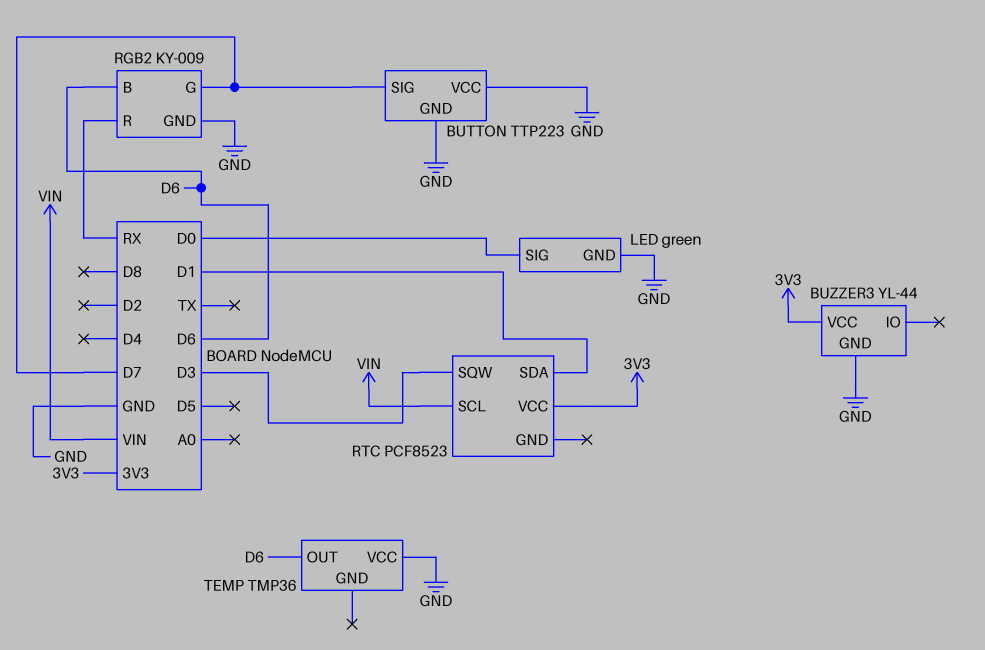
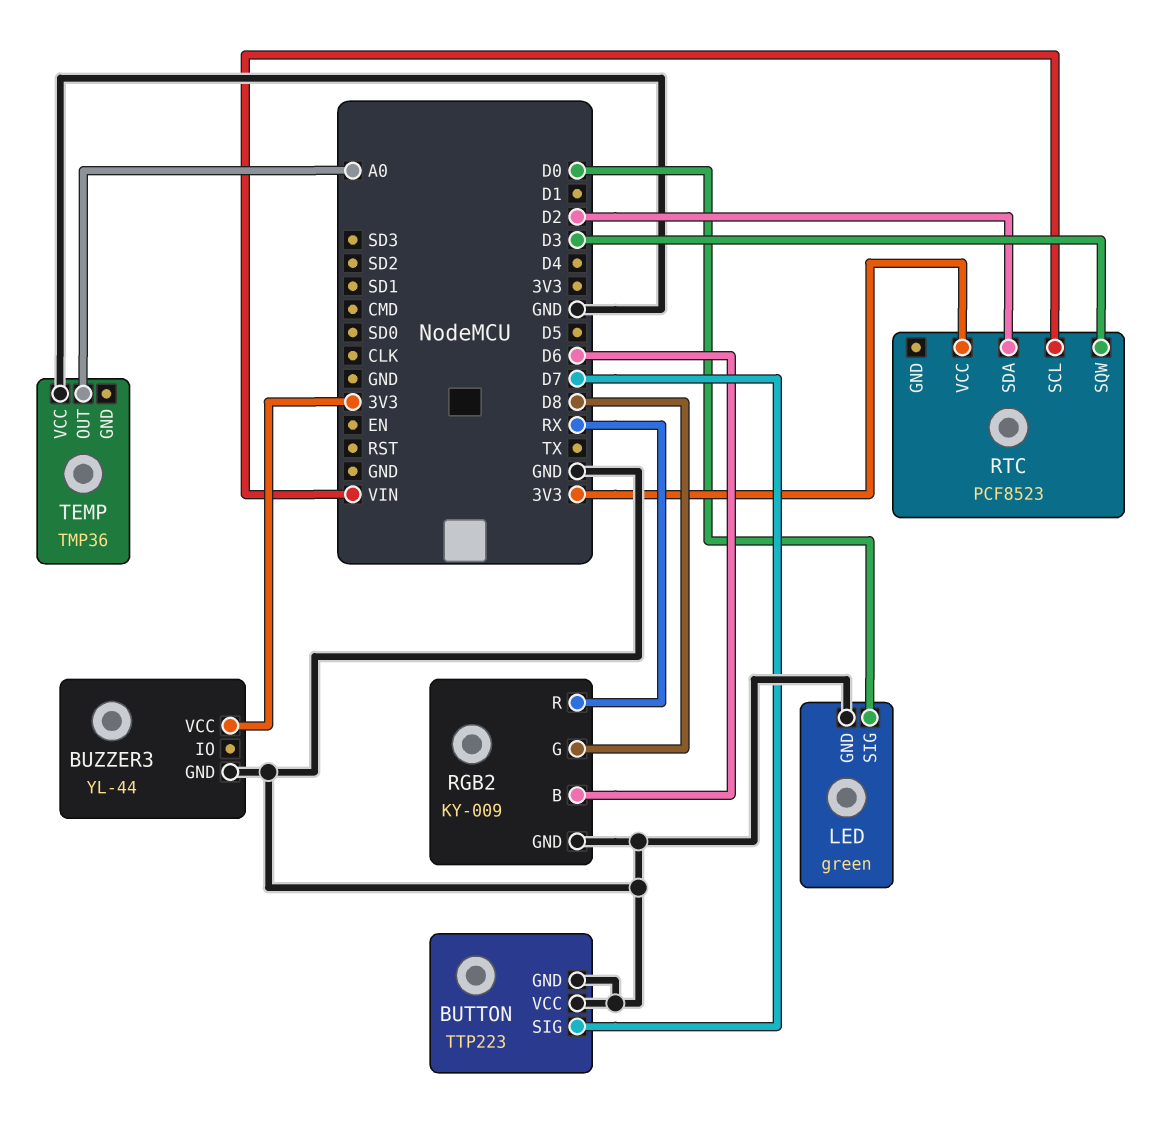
RGB2 pin G: D7 -> D8
RTC pin SDA: D1 -> D2
TEMP pin OUT: D6 -> A0

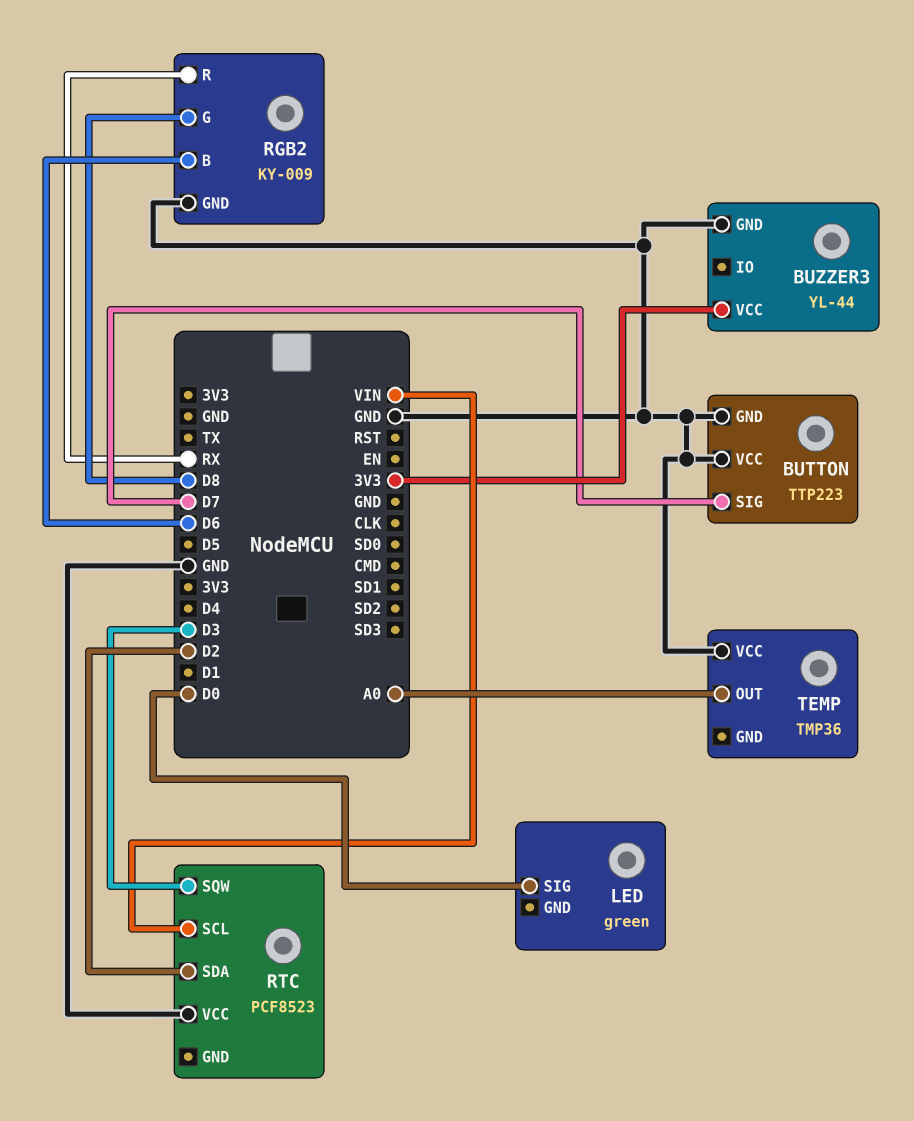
LED pin GND: GND -> none
RTC pin VCC: 3V3 -> GND

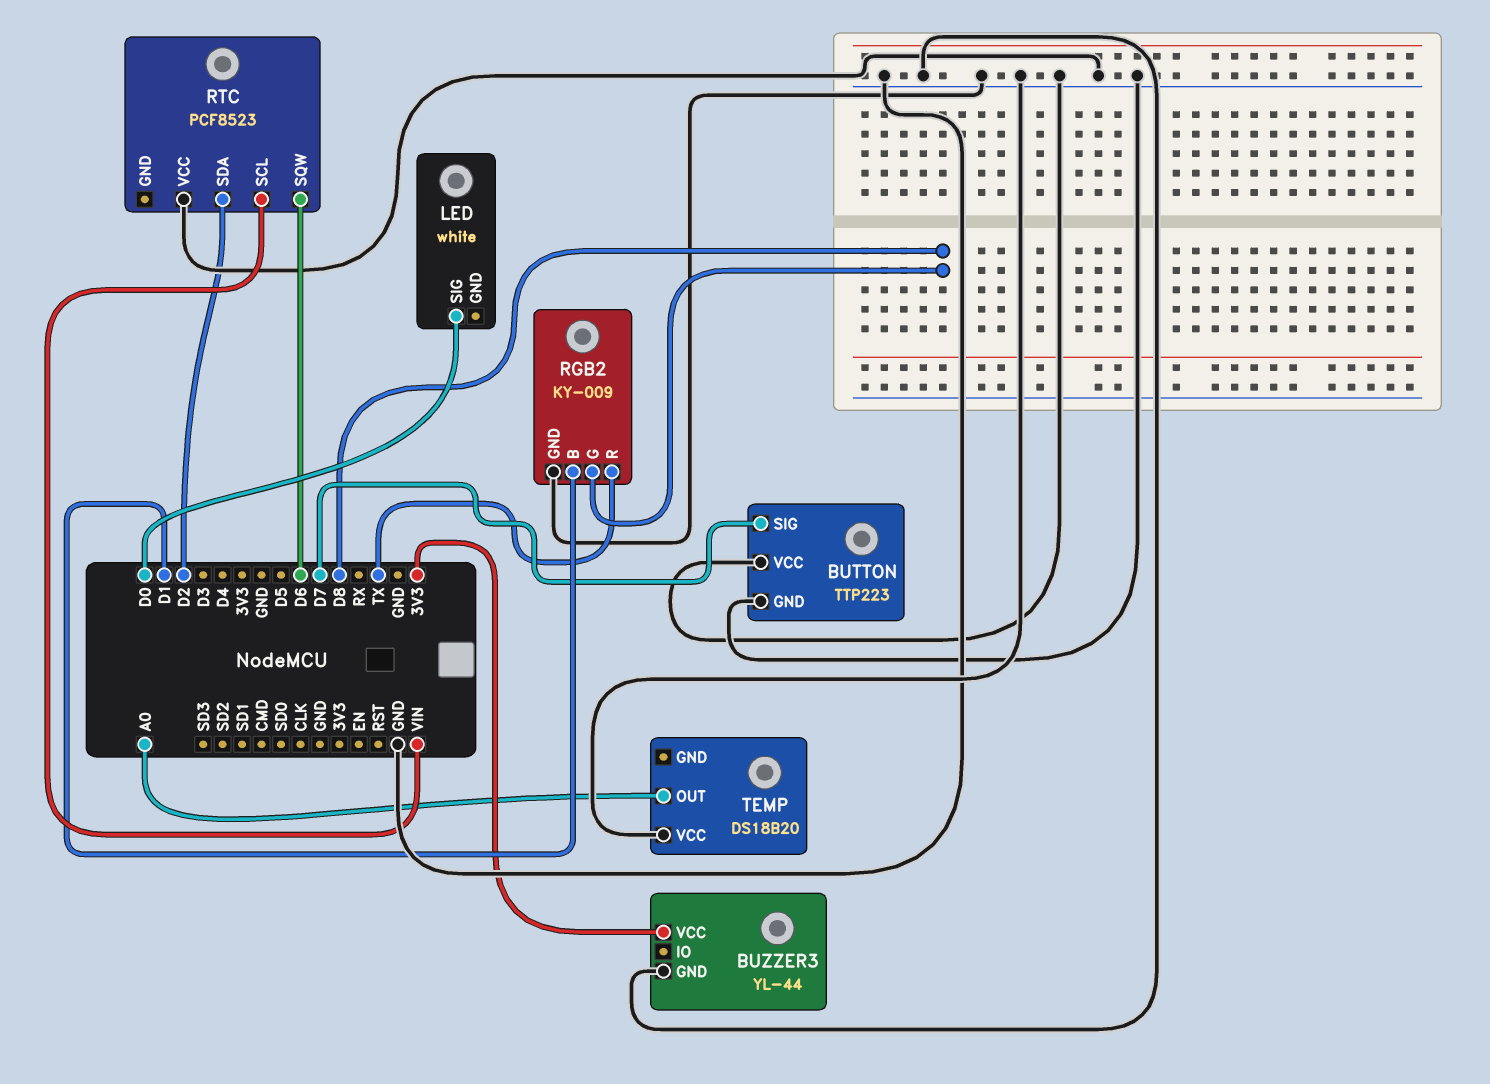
LED: green -> white
RGB2 pin B: D6 -> D1
RGB2 pin R: RX -> TX
RTC pin SQW: D3 -> D6
TEMP: TMP36 -> DS18B20

